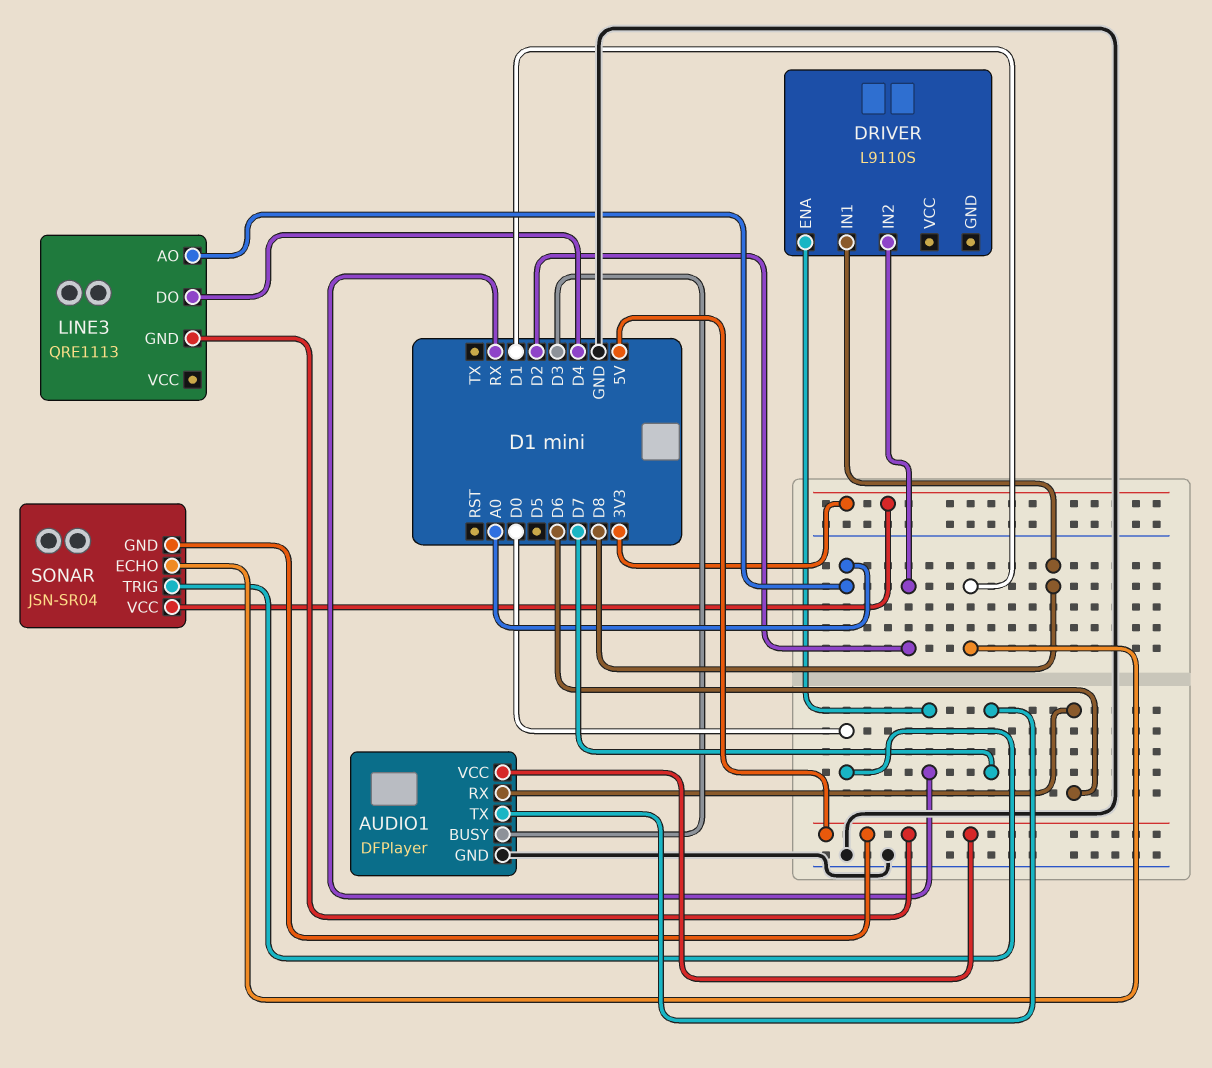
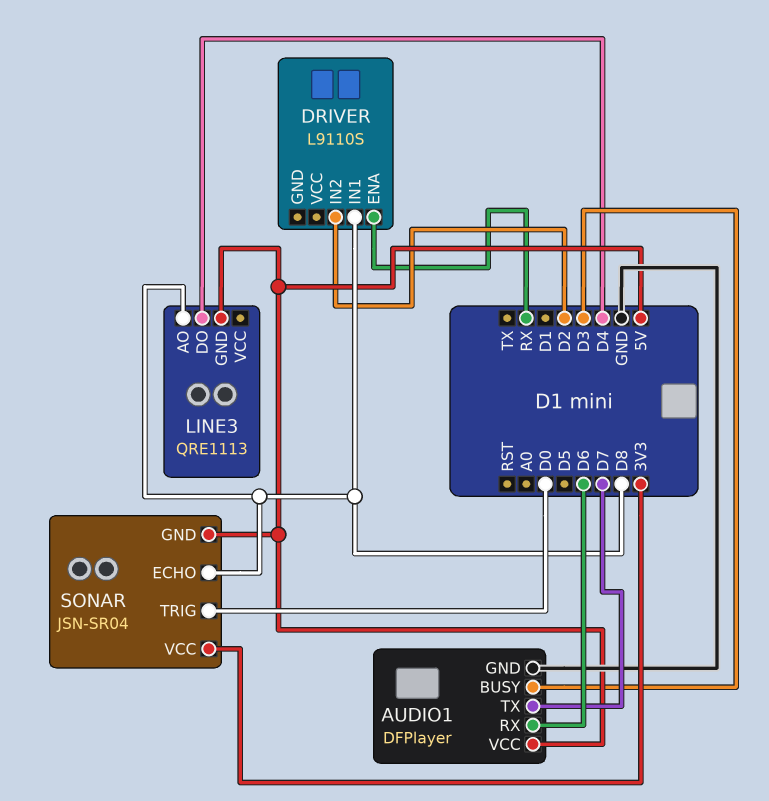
LINE3 pin AO: A0 -> D8
SONAR pin ECHO: D1 -> D8

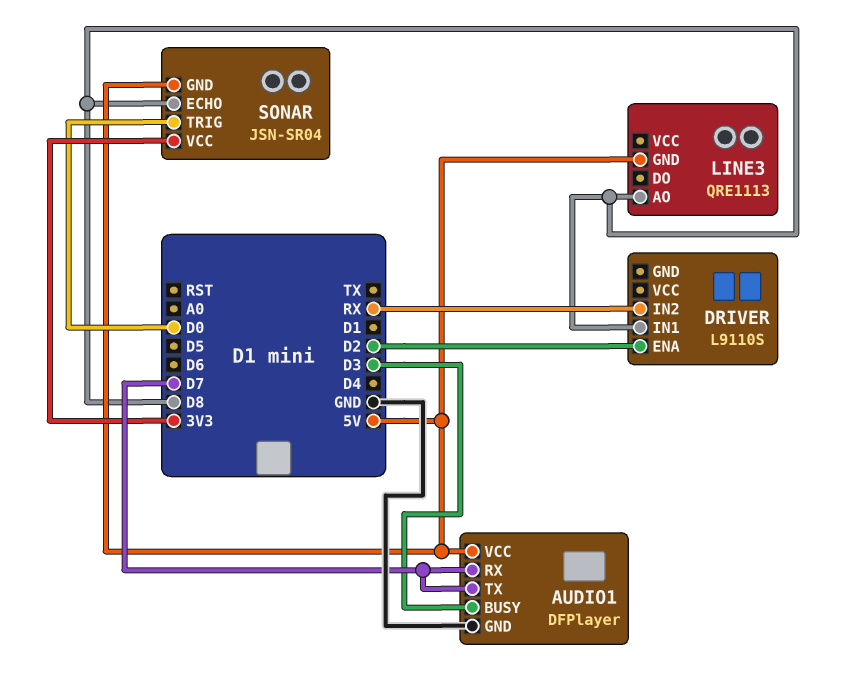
AUDIO1 pin RX: D6 -> D7
DRIVER pin ENA: RX -> D2
DRIVER pin IN2: D2 -> RX
LINE3 pin DO: D4 -> none

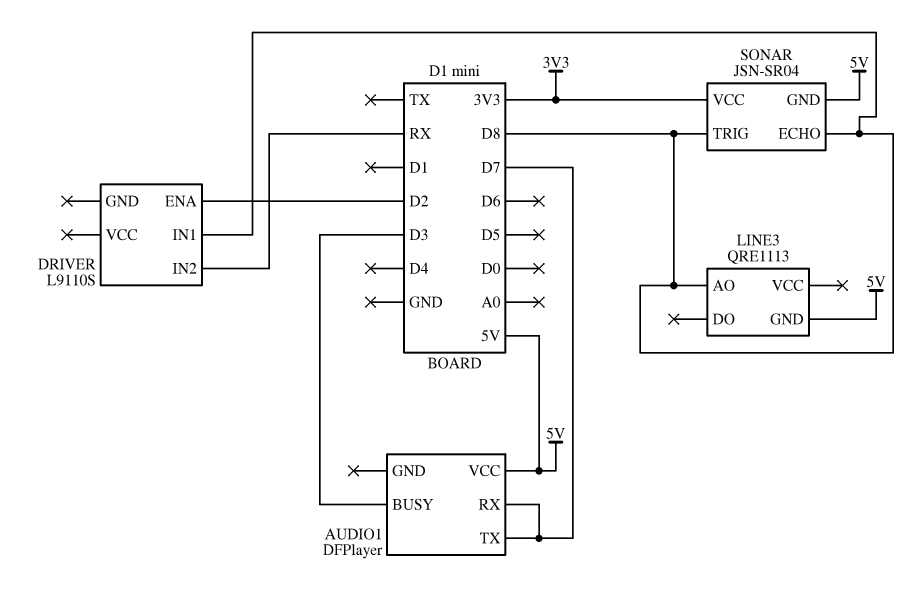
AUDIO1 pin GND: GND -> none
SONAR pin TRIG: D0 -> D8

